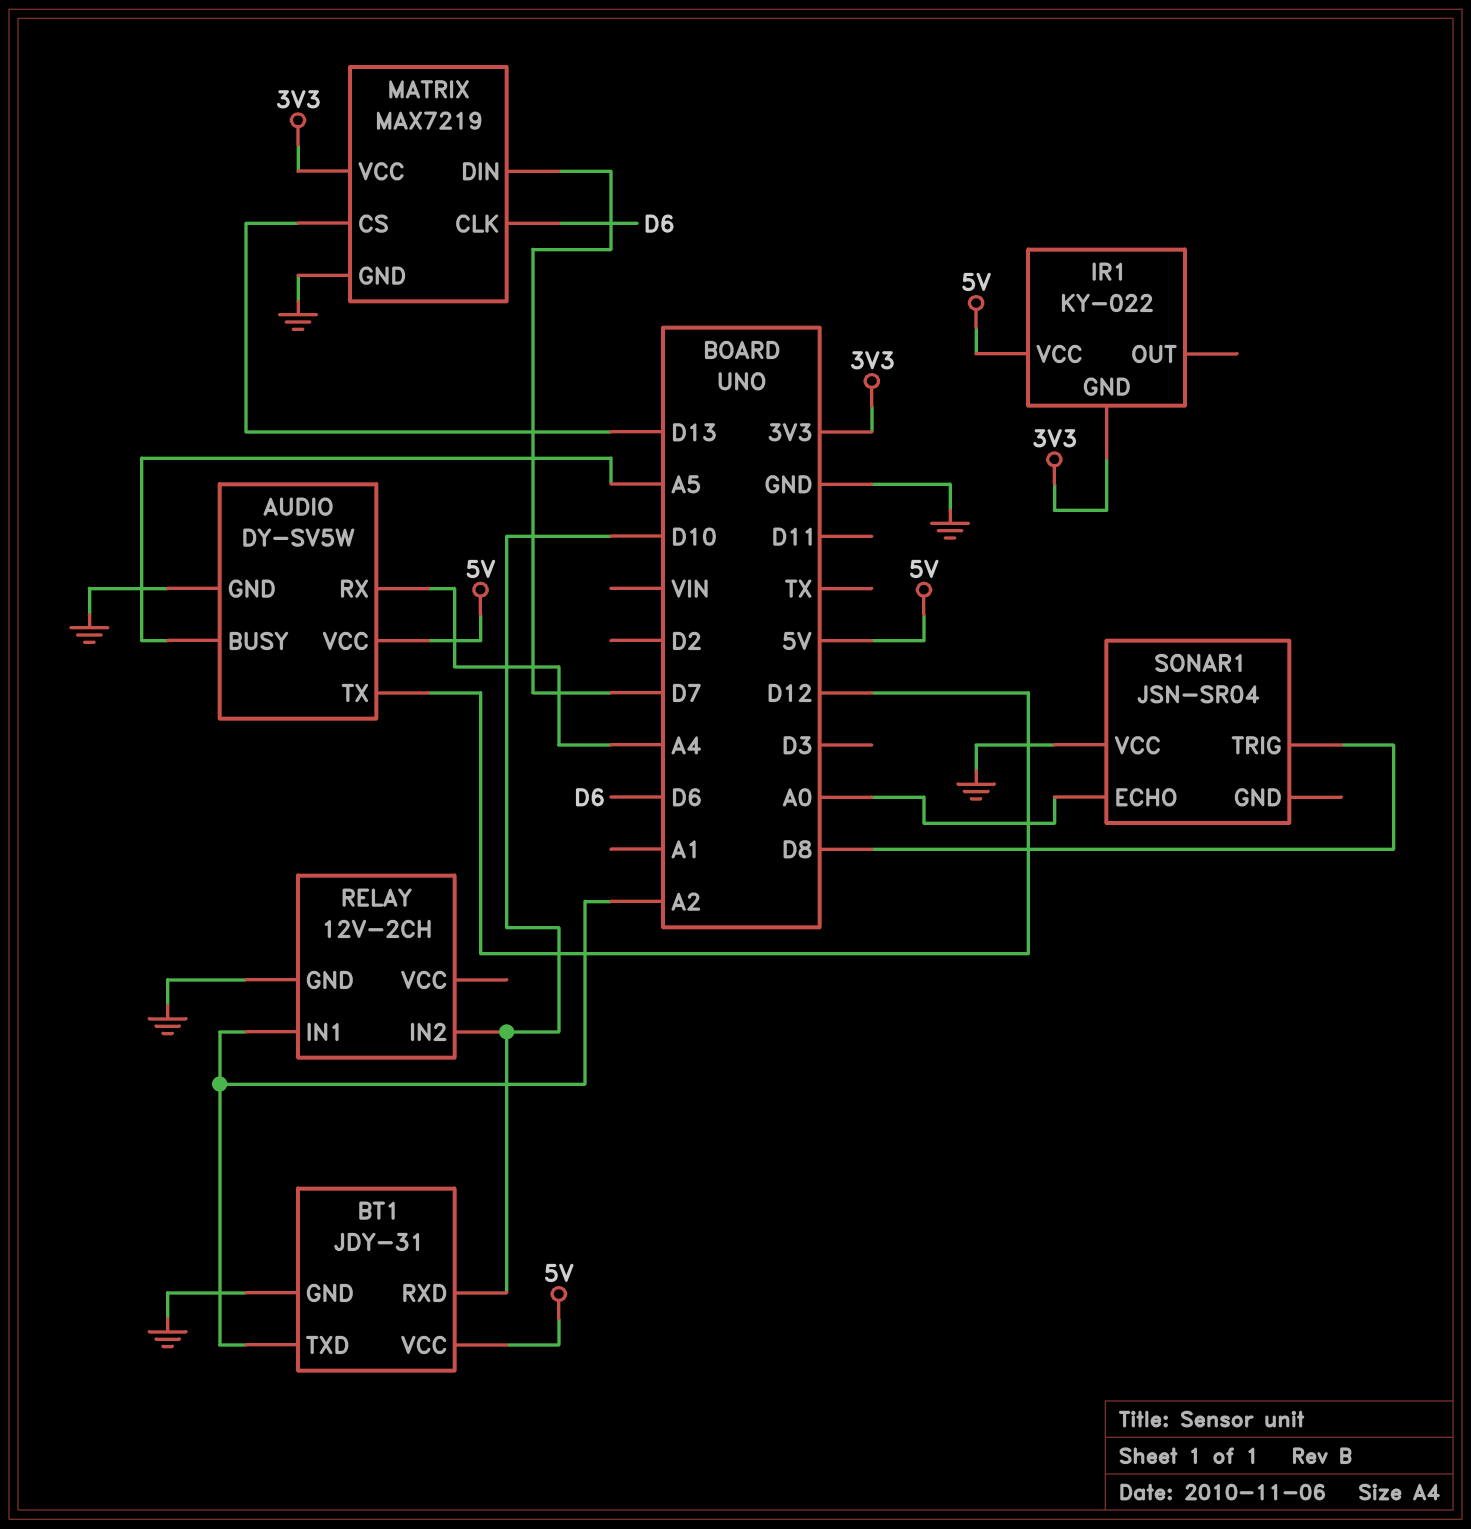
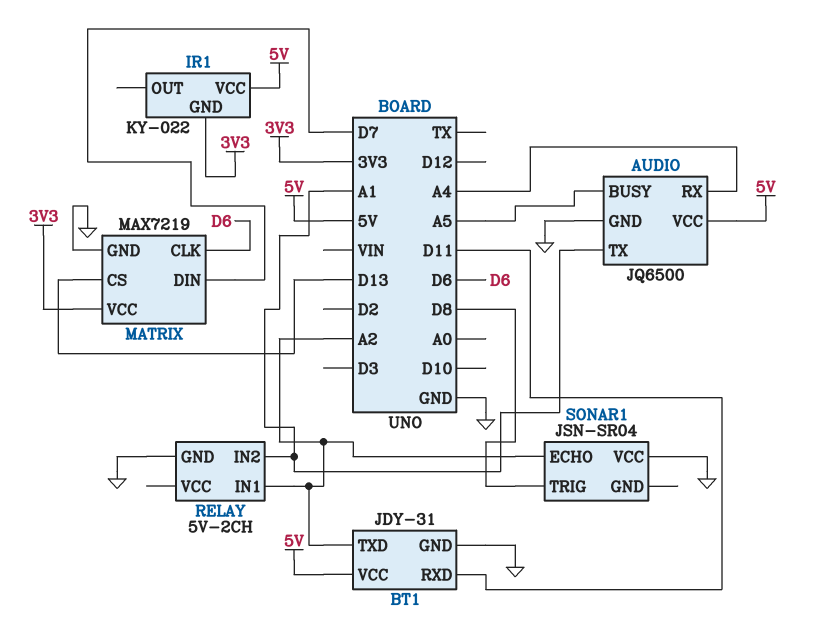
AUDIO: DY-SV5W -> JQ6500
AUDIO pin TX: D12 -> A1
BT1 pin RXD: D10 -> D11
RELAY: 12V-2CH -> 5V-2CH
RELAY pin IN2: D10 -> A1
SONAR1 pin ECHO: A0 -> A2

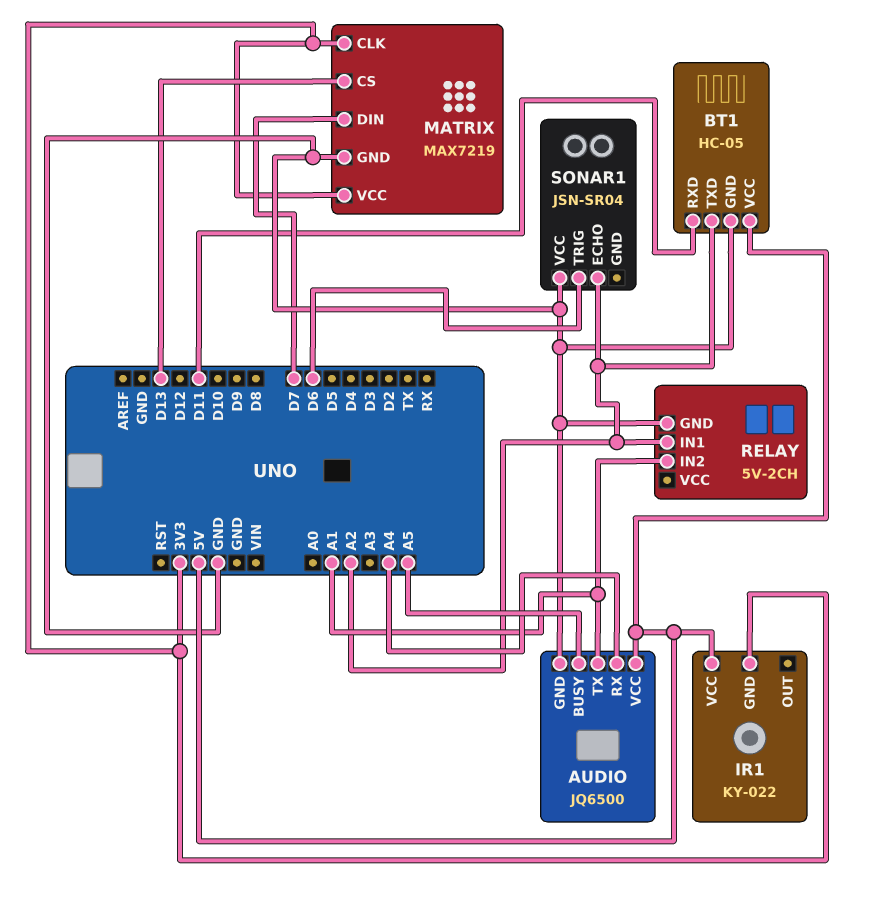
BT1: JDY-31 -> HC-05
MATRIX pin CLK: D6 -> 3V3
SONAR1 pin TRIG: D8 -> D6

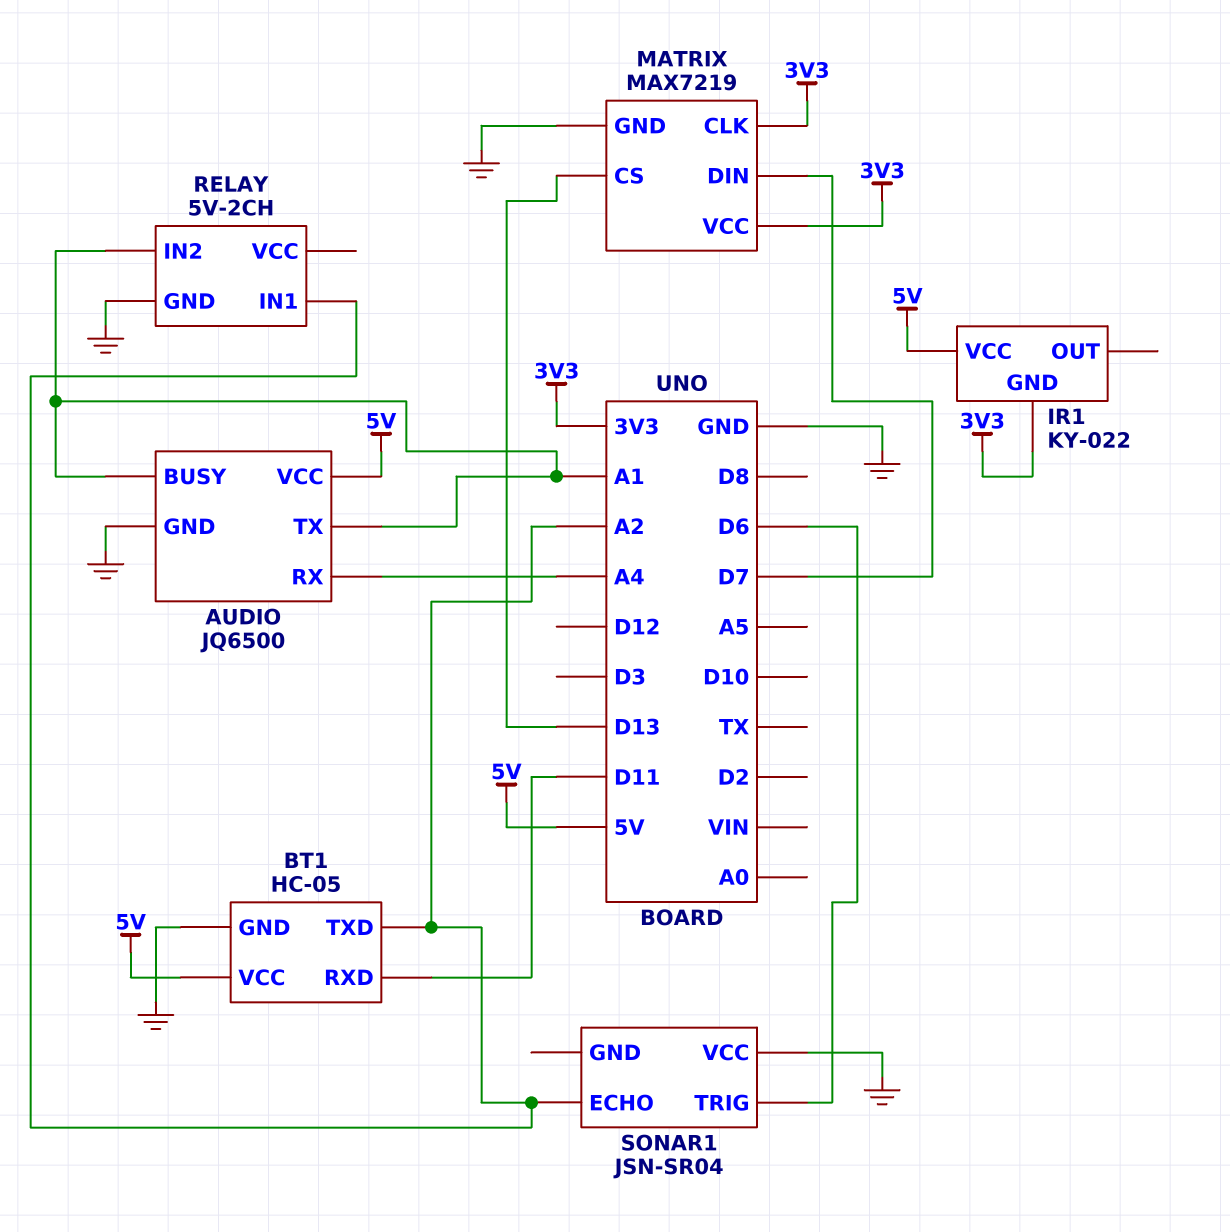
AUDIO pin BUSY: A5 -> A1

